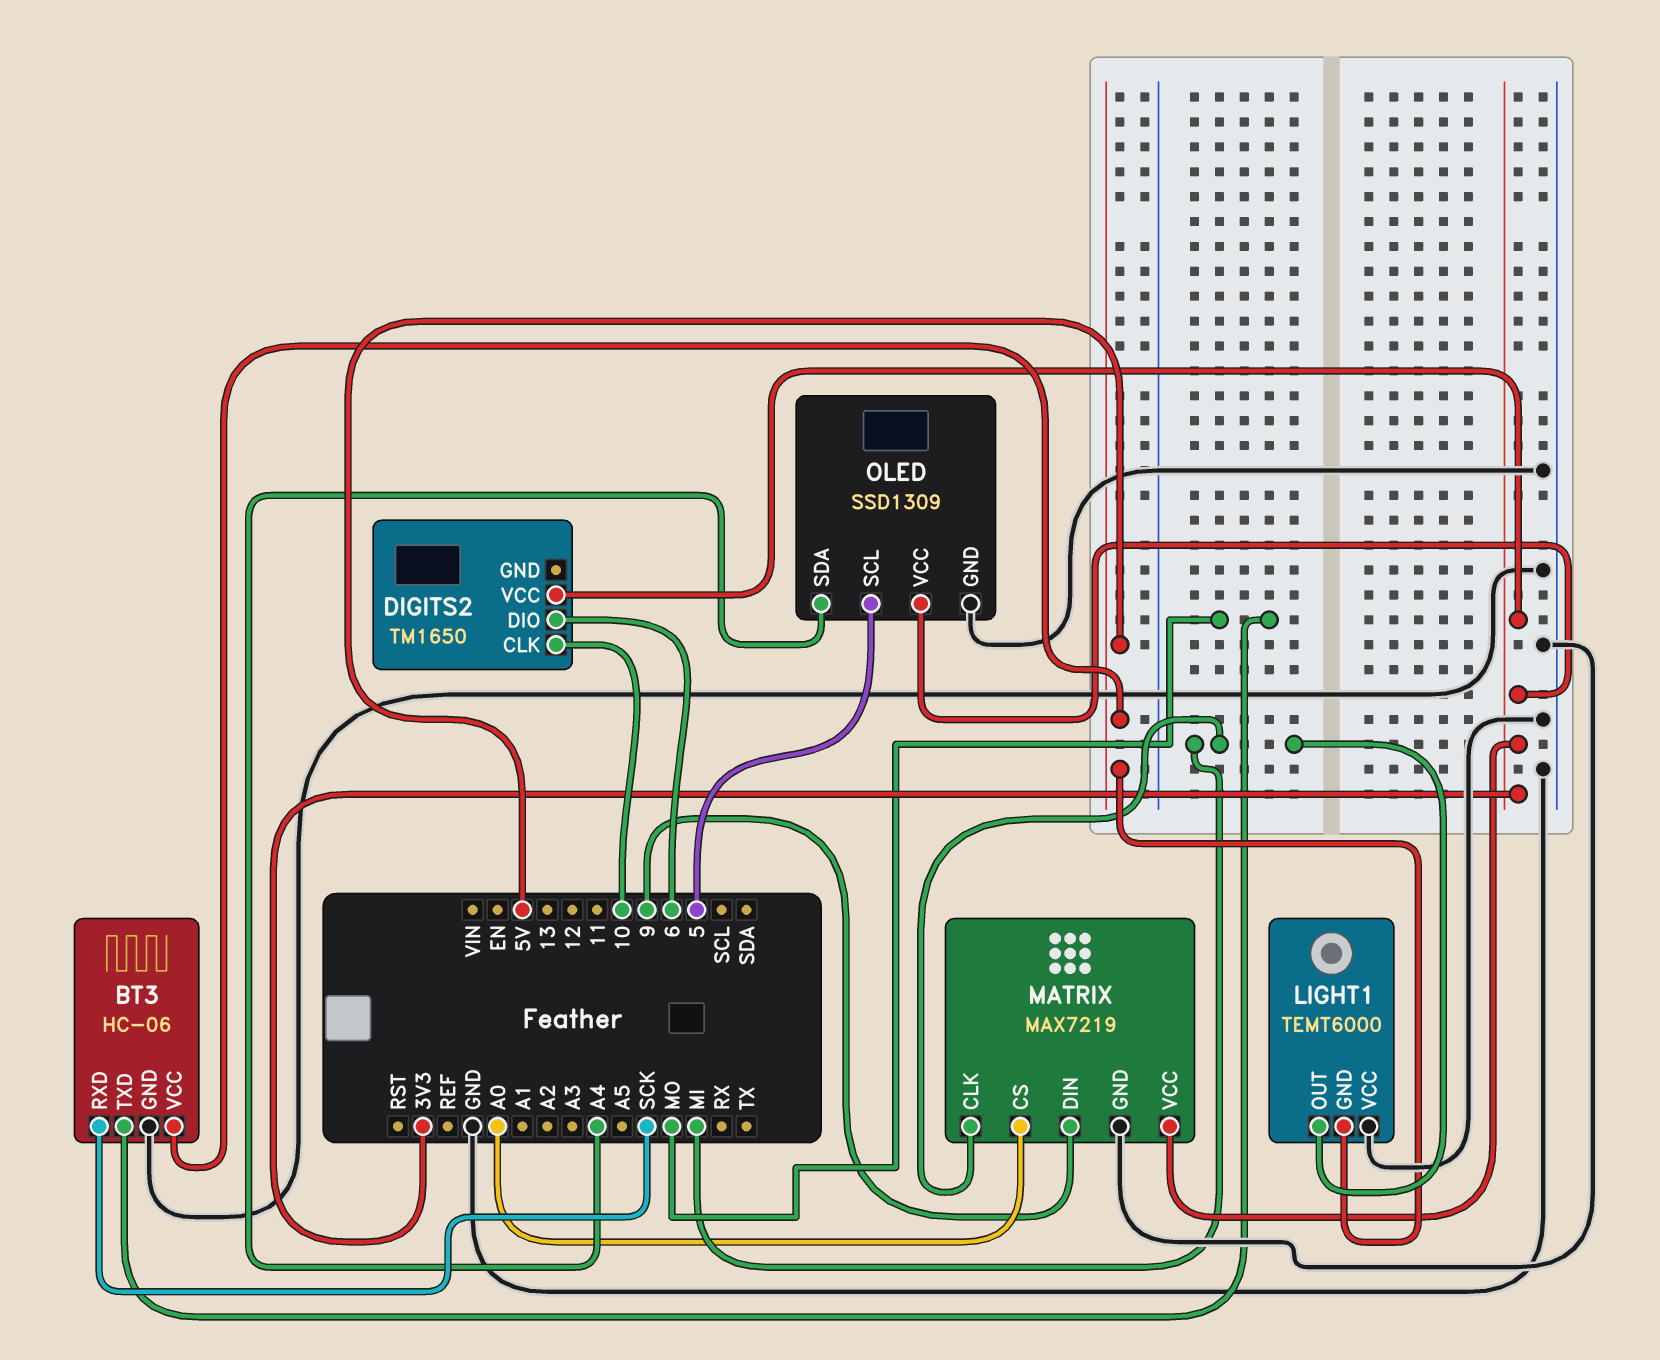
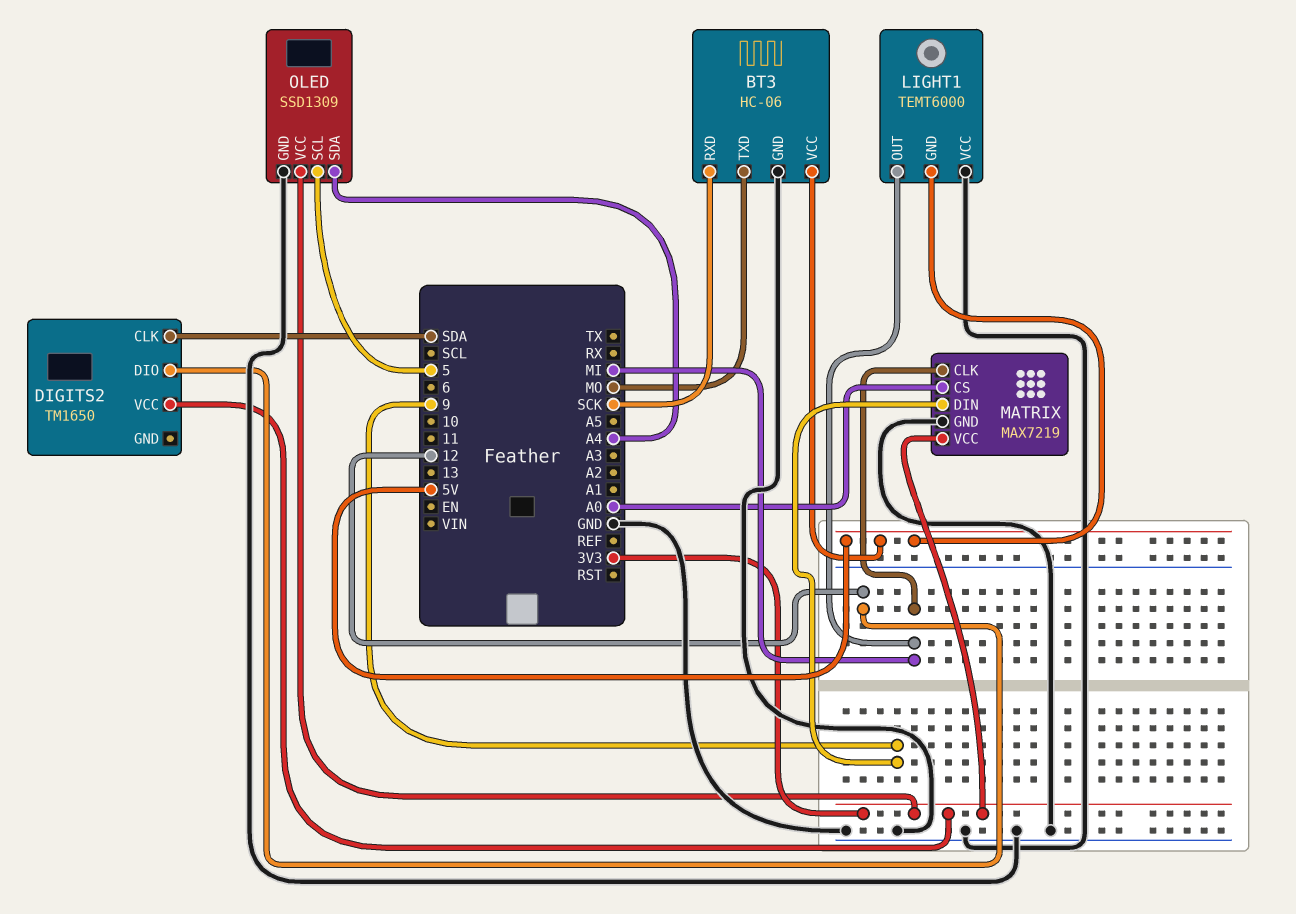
DIGITS2 pin CLK: 10 -> SDA
DIGITS2 pin DIO: 6 -> 12

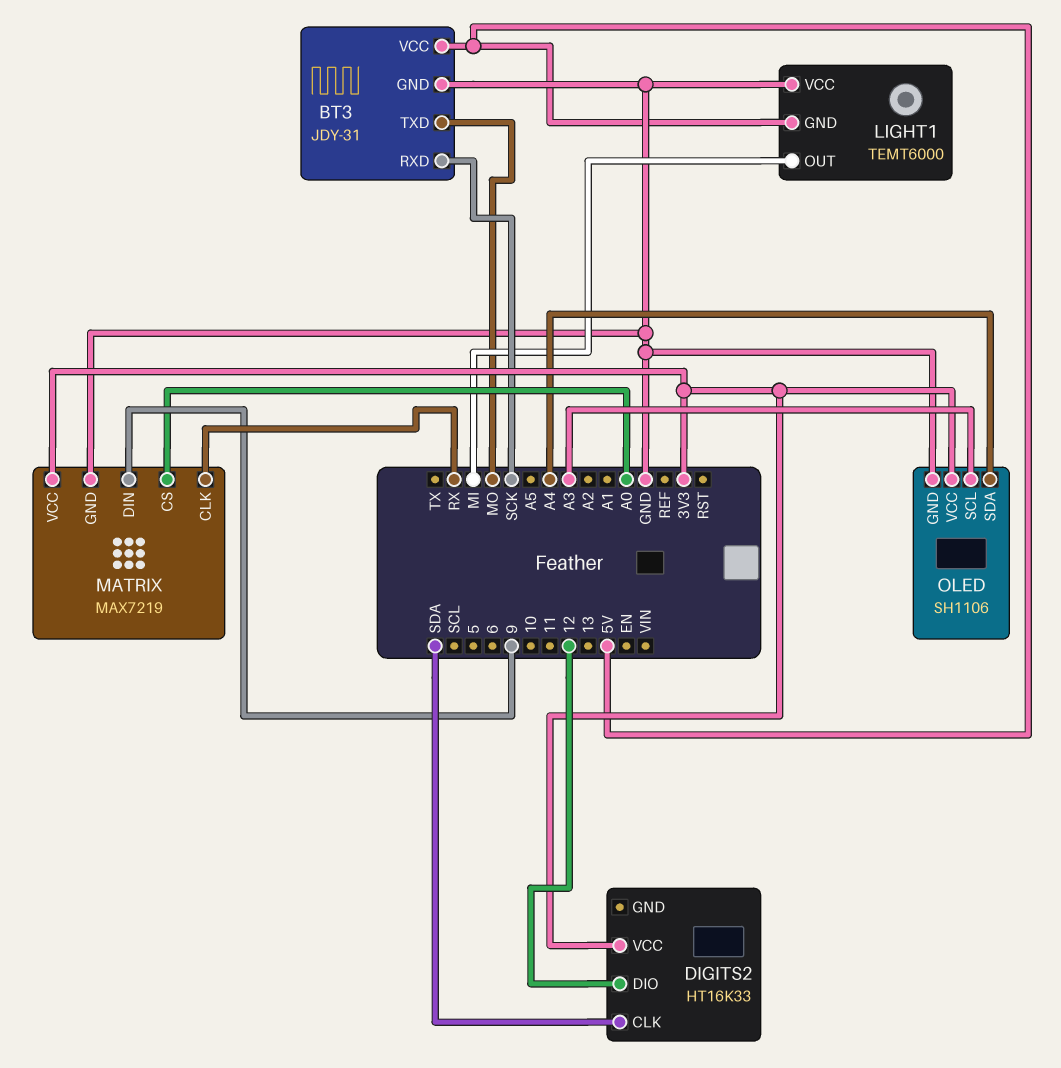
BT3: HC-06 -> JDY-31
DIGITS2: TM1650 -> HT16K33
MATRIX pin CLK: MI -> RX
OLED: SSD1309 -> SH1106
OLED pin SCL: 5 -> A3

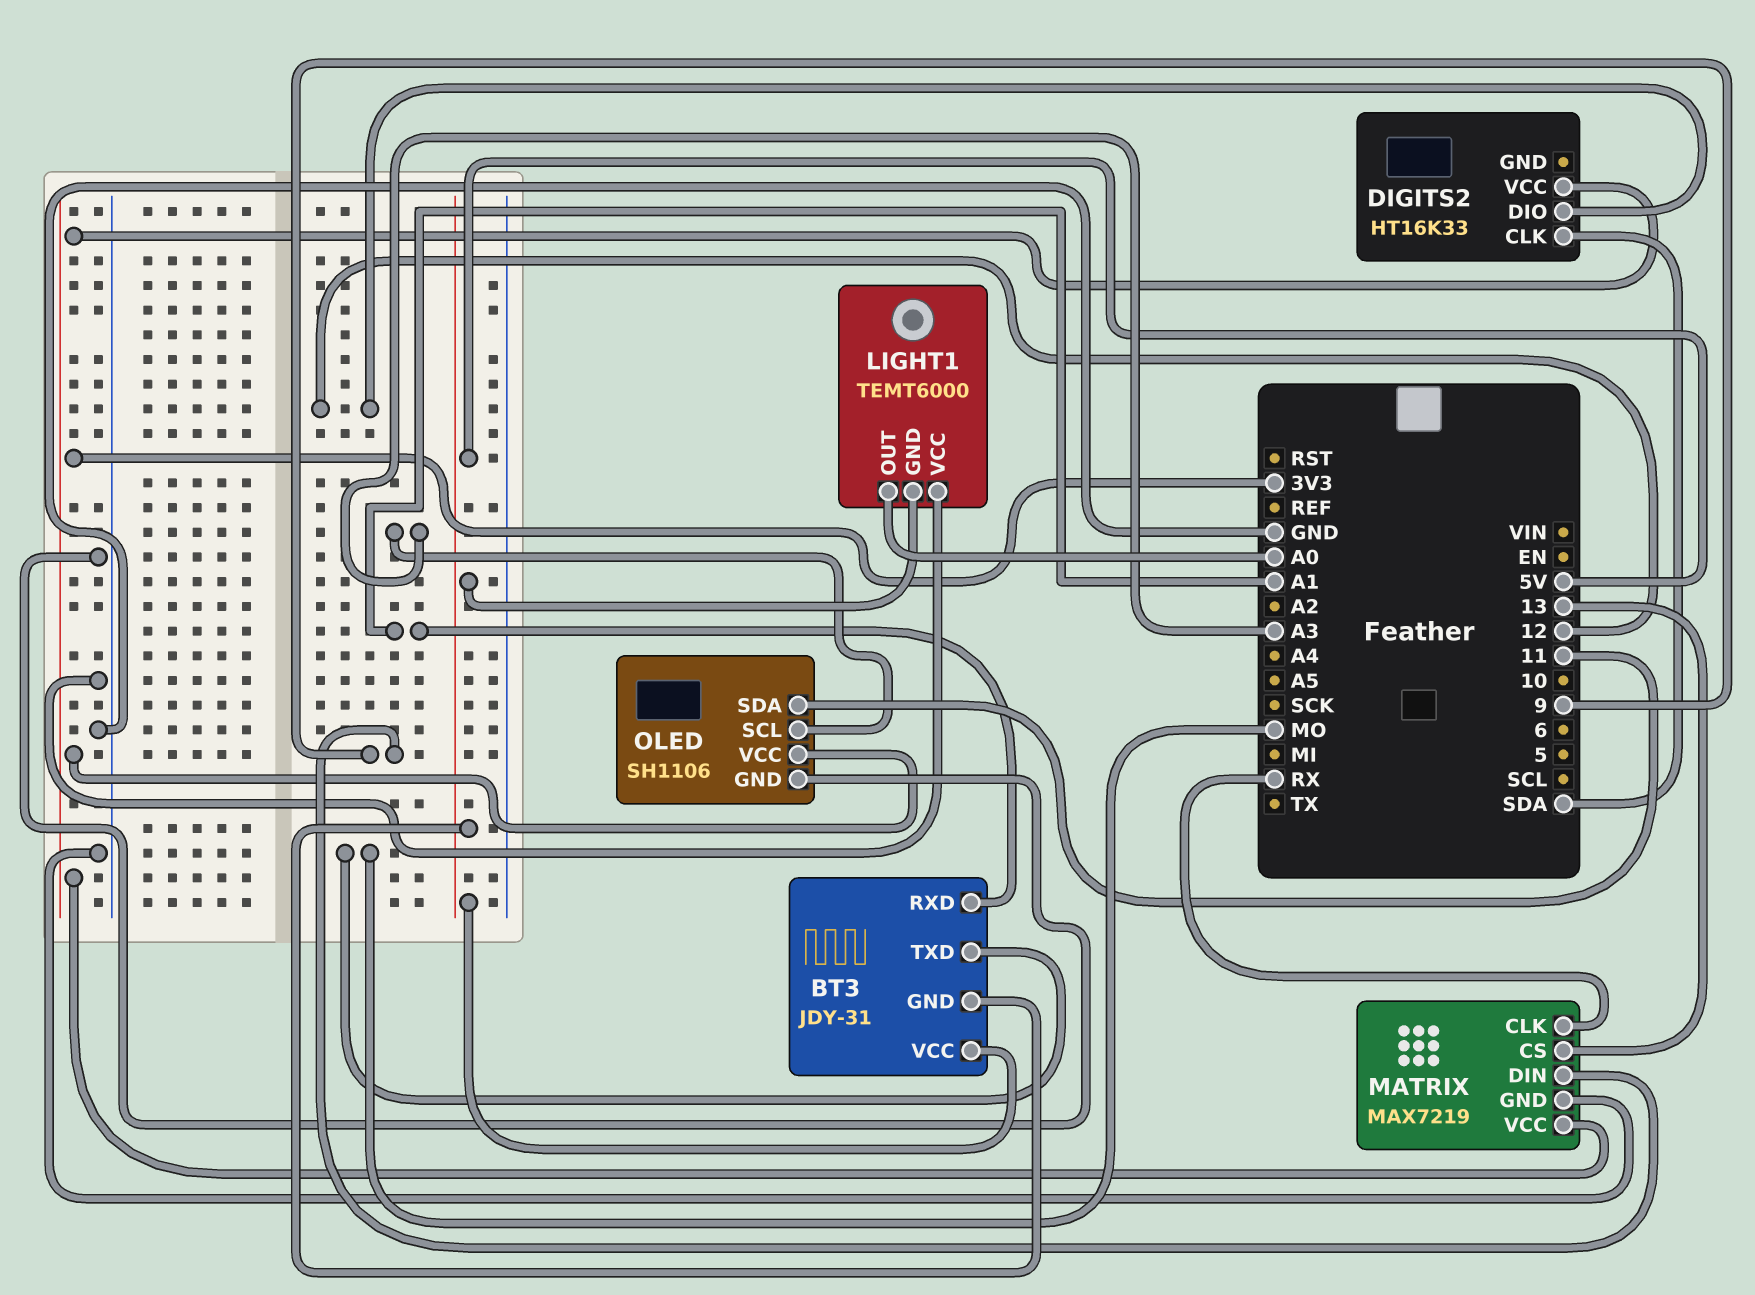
BT3 pin GND: GND -> 5V
BT3 pin RXD: SCK -> A1
LIGHT1 pin OUT: MI -> A0
MATRIX pin CS: A0 -> 13
OLED pin SDA: A4 -> 11

